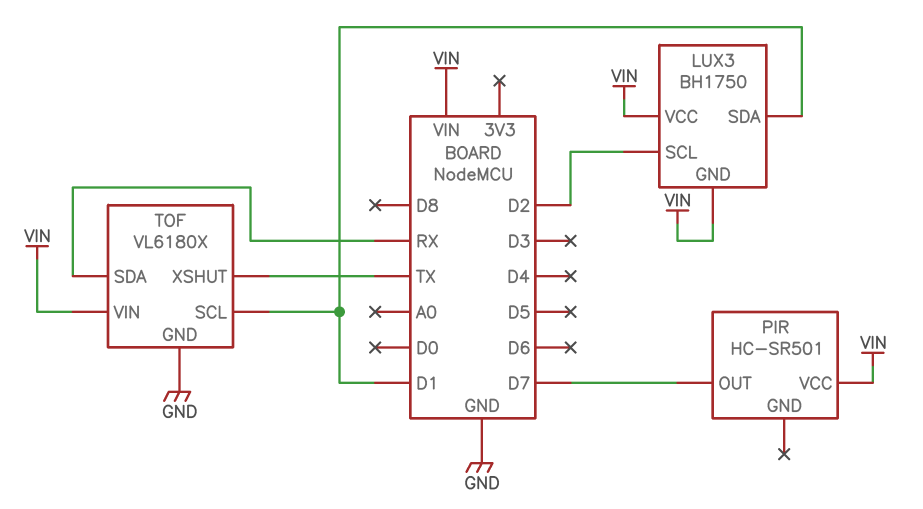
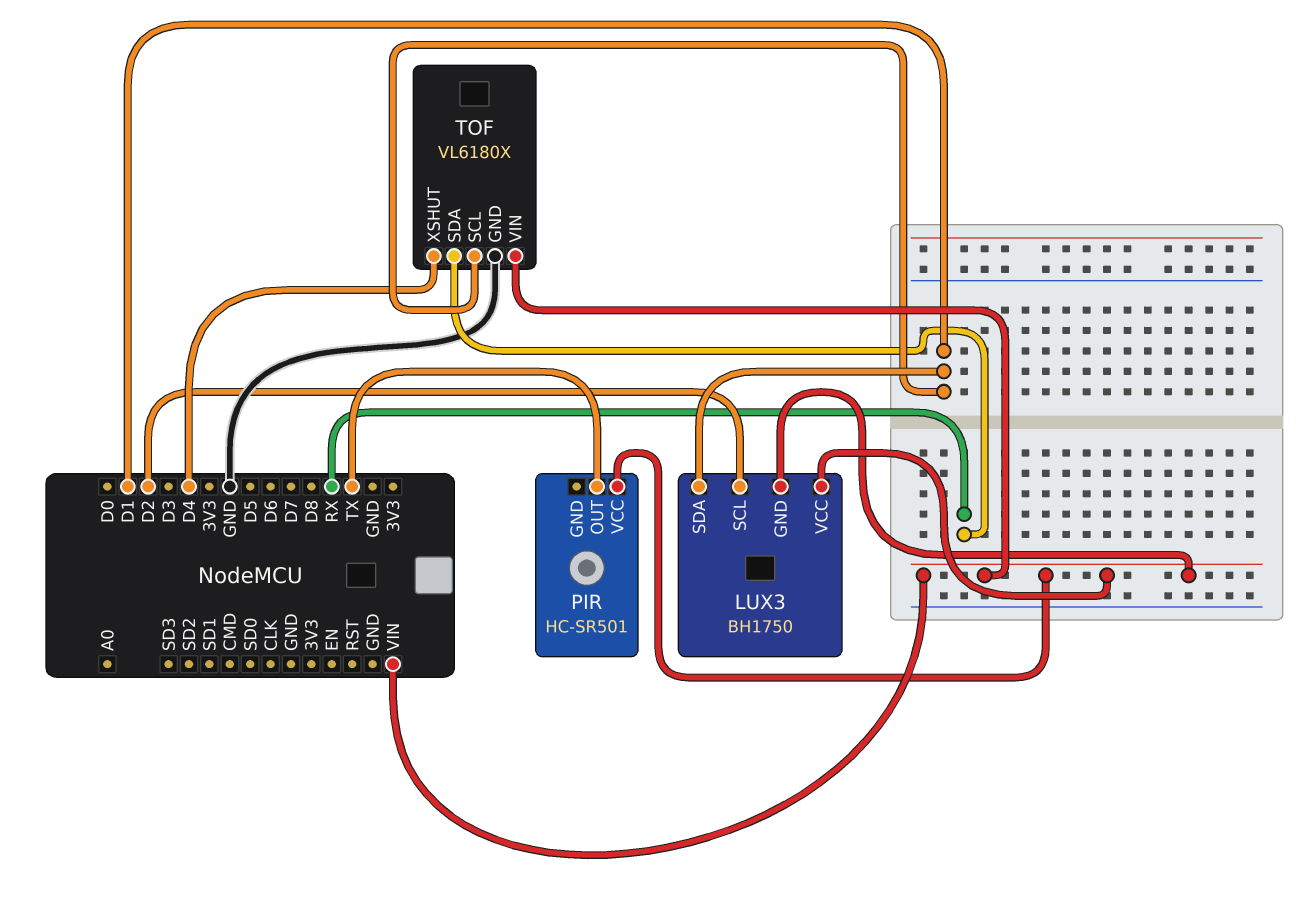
PIR pin OUT: D7 -> TX
TOF pin XSHUT: TX -> D4

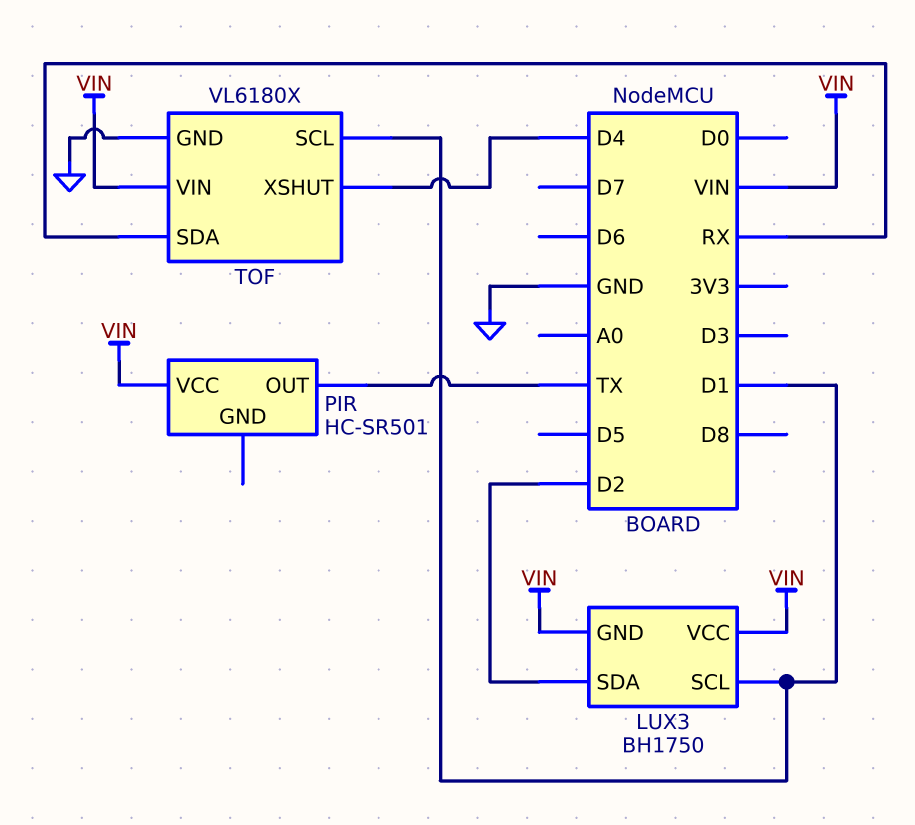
LUX3 pin SCL: D2 -> D1
LUX3 pin SDA: D1 -> D2

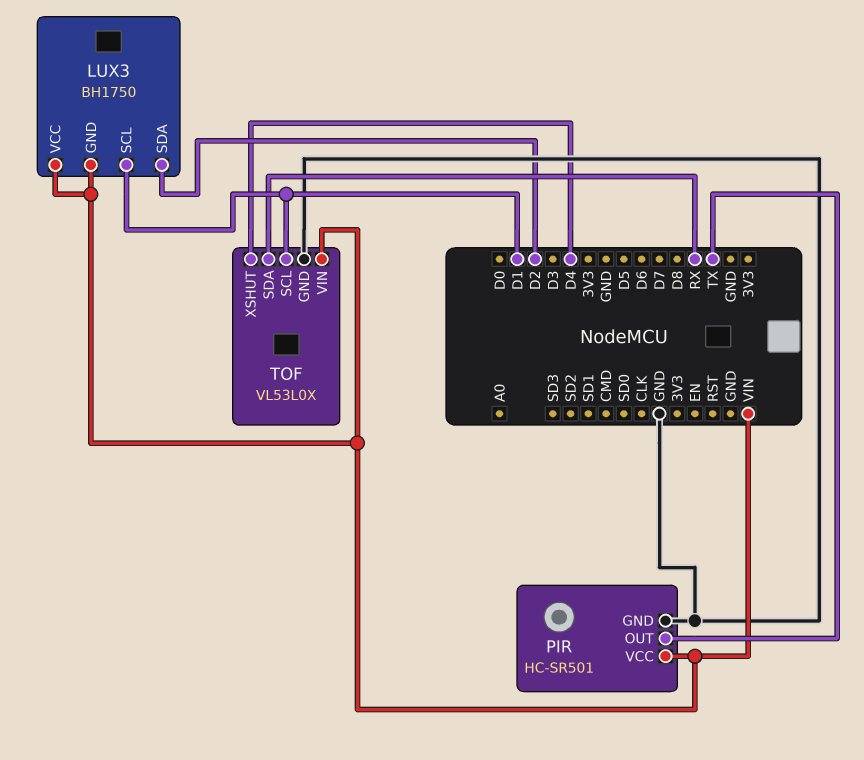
PIR pin GND: none -> GND
TOF: VL6180X -> VL53L0X

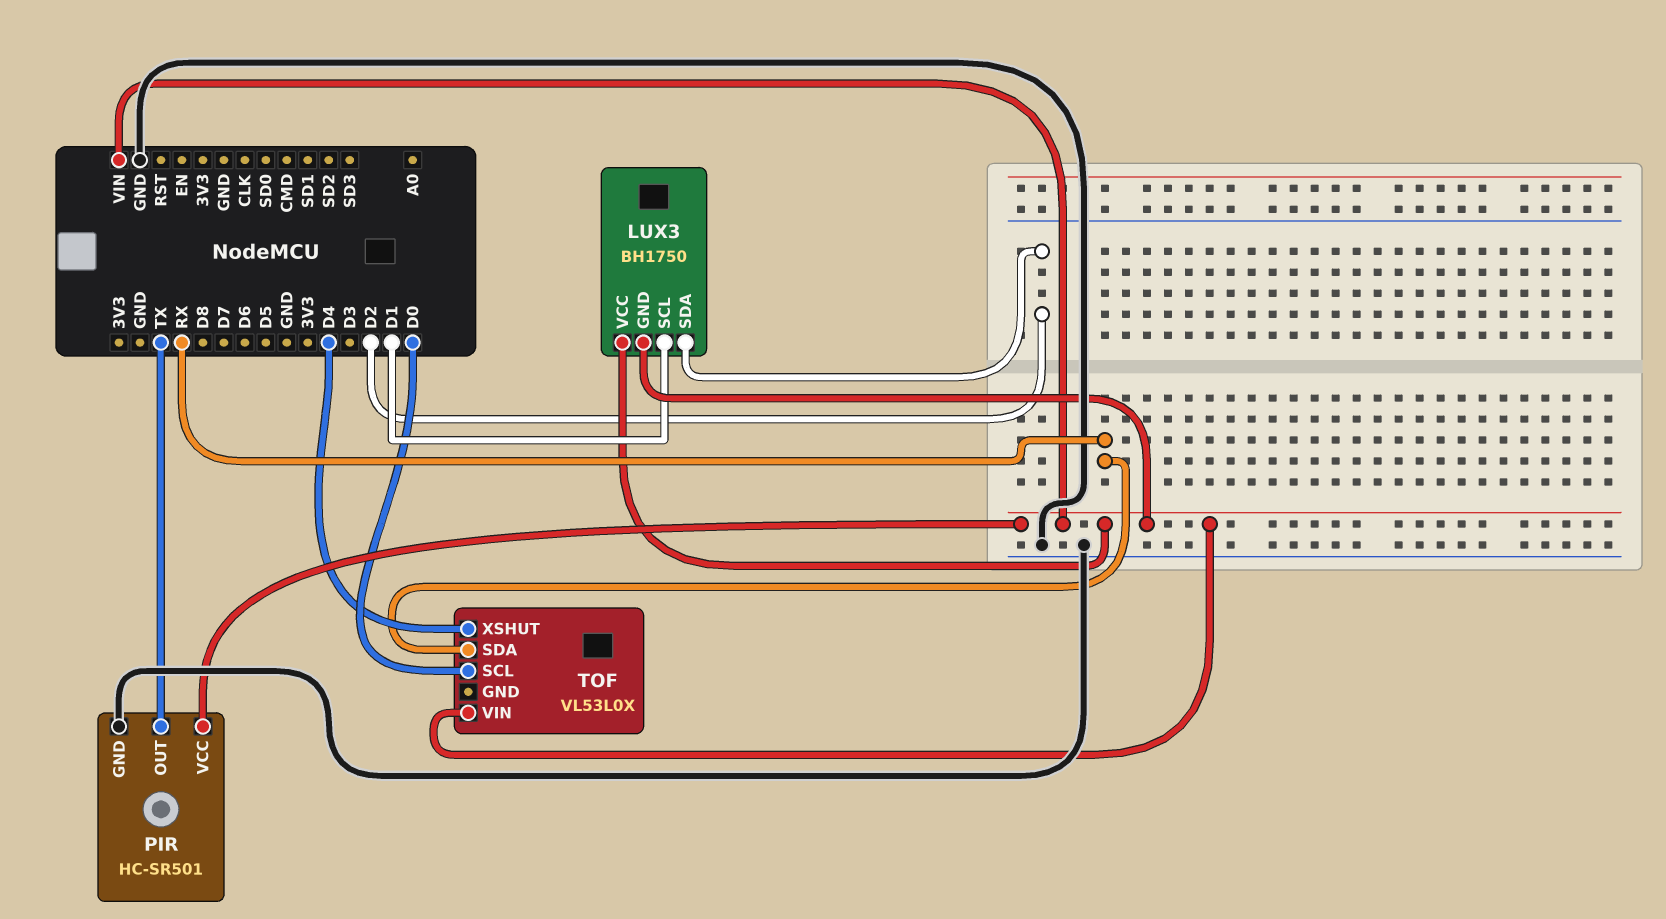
TOF pin GND: GND -> none
TOF pin SCL: D1 -> D0

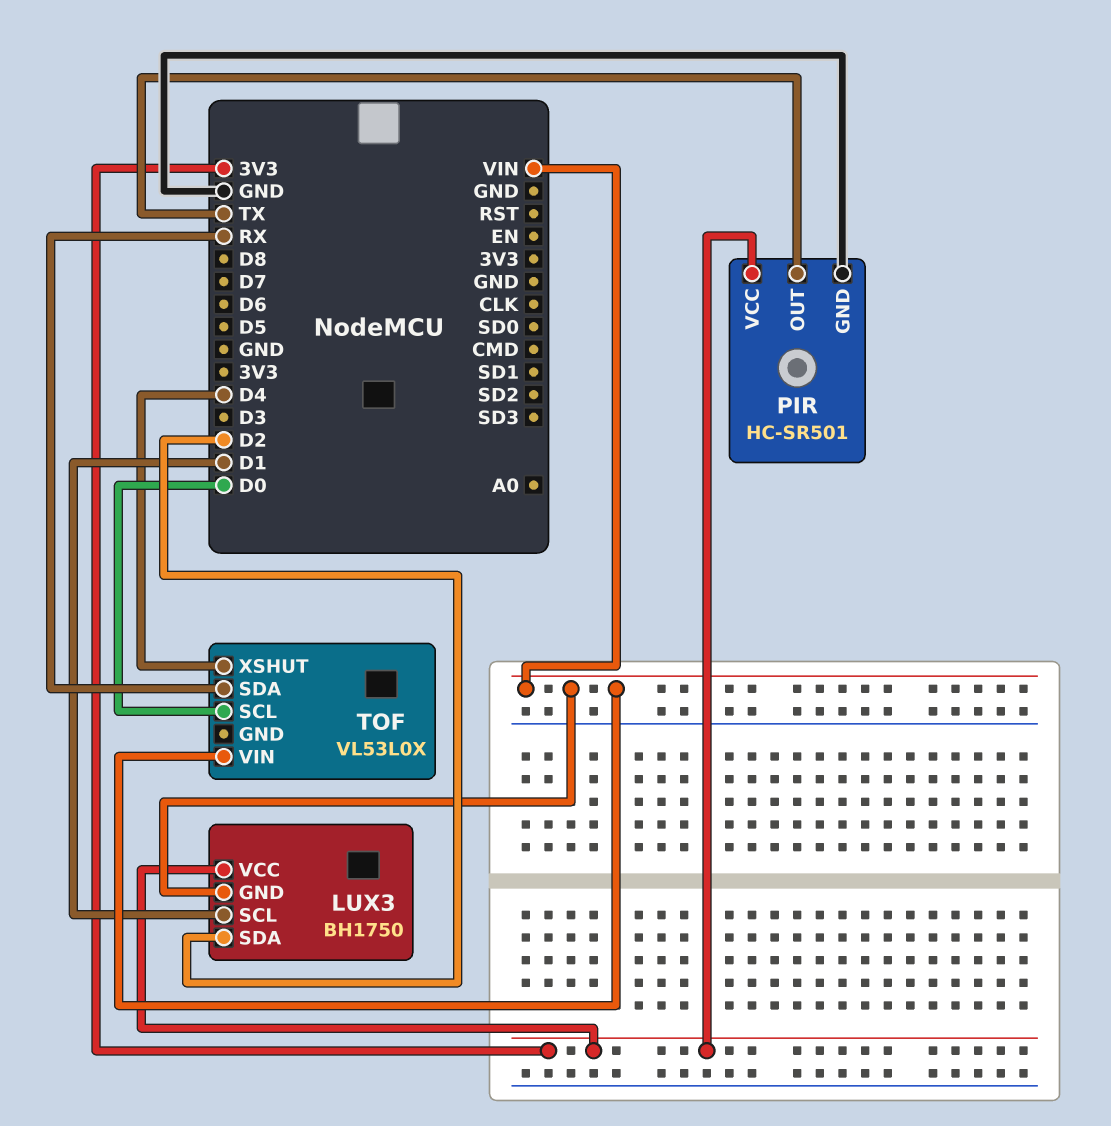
LUX3 pin VCC: VIN -> 3V3
PIR pin VCC: VIN -> 3V3

